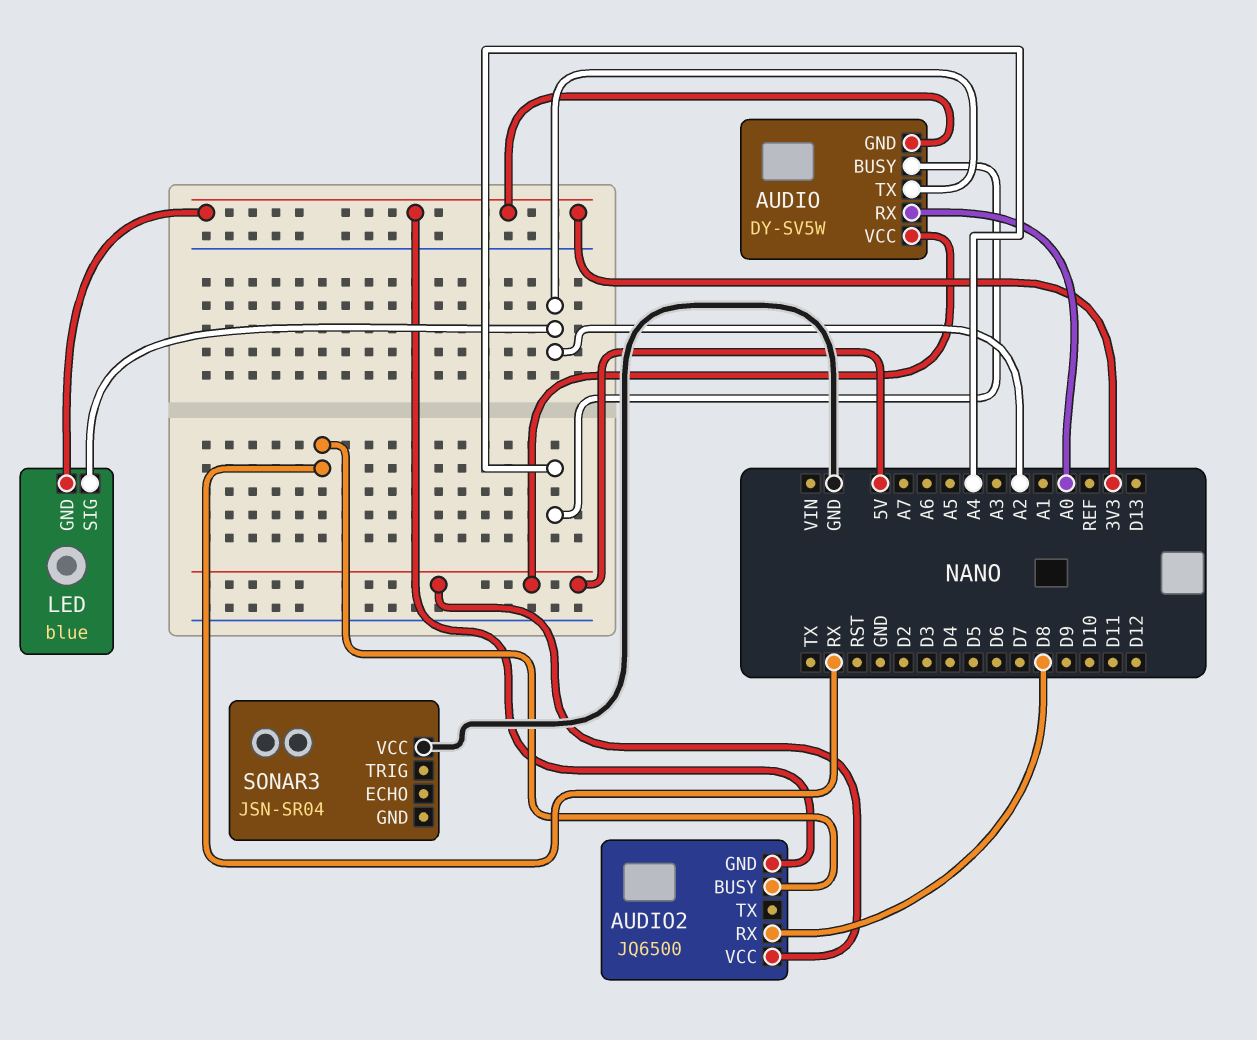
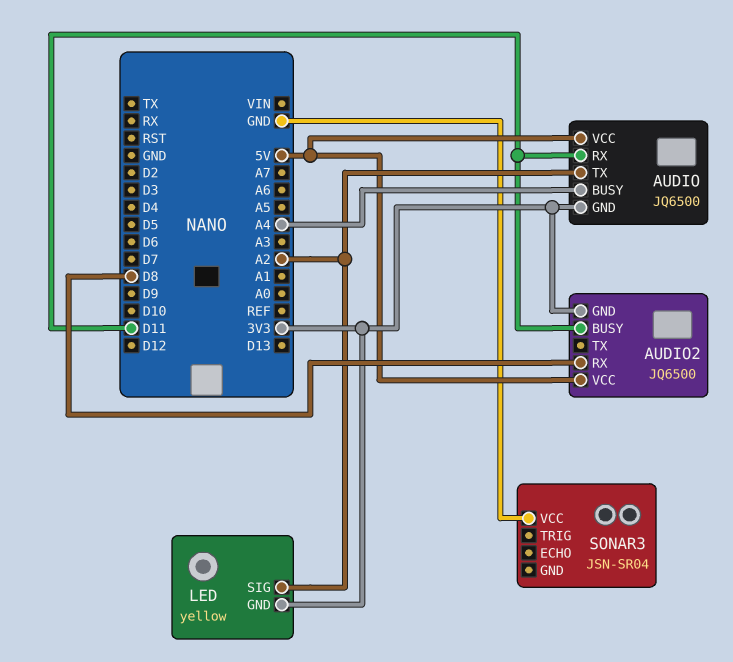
AUDIO: DY-SV5W -> JQ6500
AUDIO pin RX: A0 -> D11
AUDIO2 pin BUSY: RX -> D11
LED: blue -> yellow

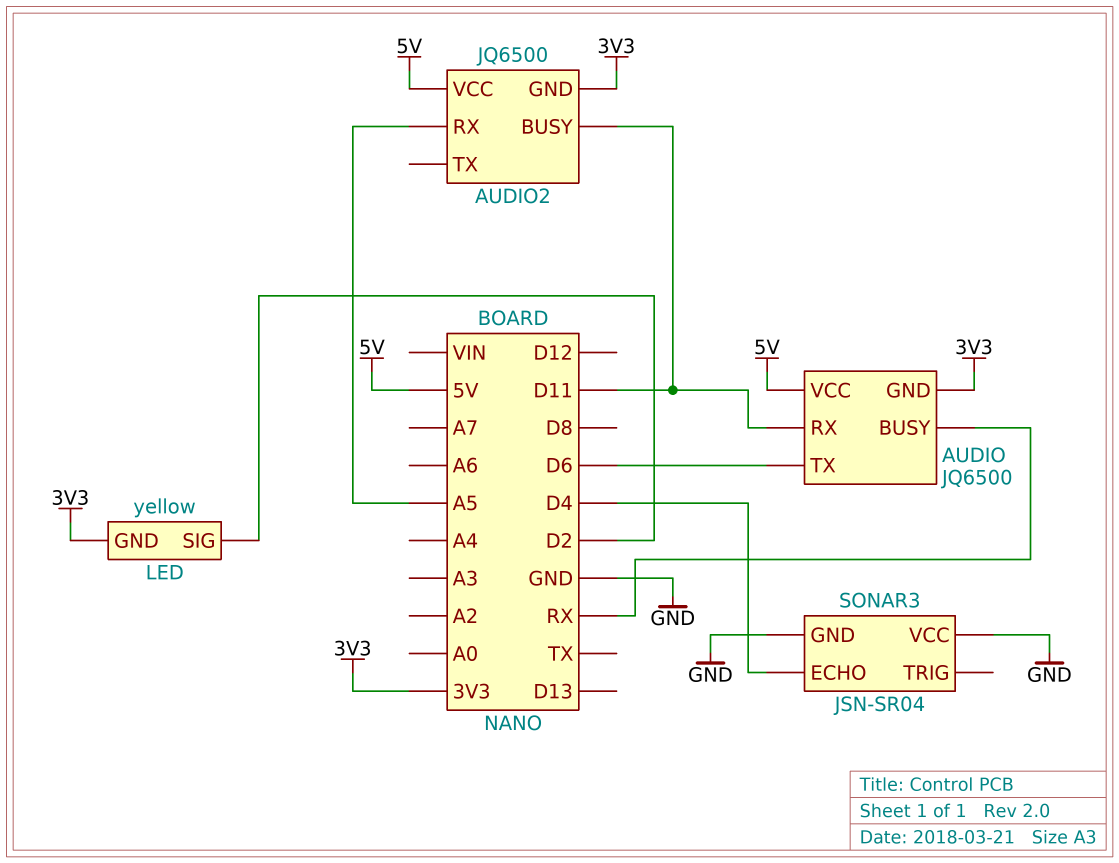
AUDIO pin BUSY: A4 -> RX
AUDIO pin TX: A2 -> D6
AUDIO2 pin RX: D8 -> A5
LED pin SIG: A2 -> D2
SONAR3 pin ECHO: none -> D4
SONAR3 pin GND: none -> GND

